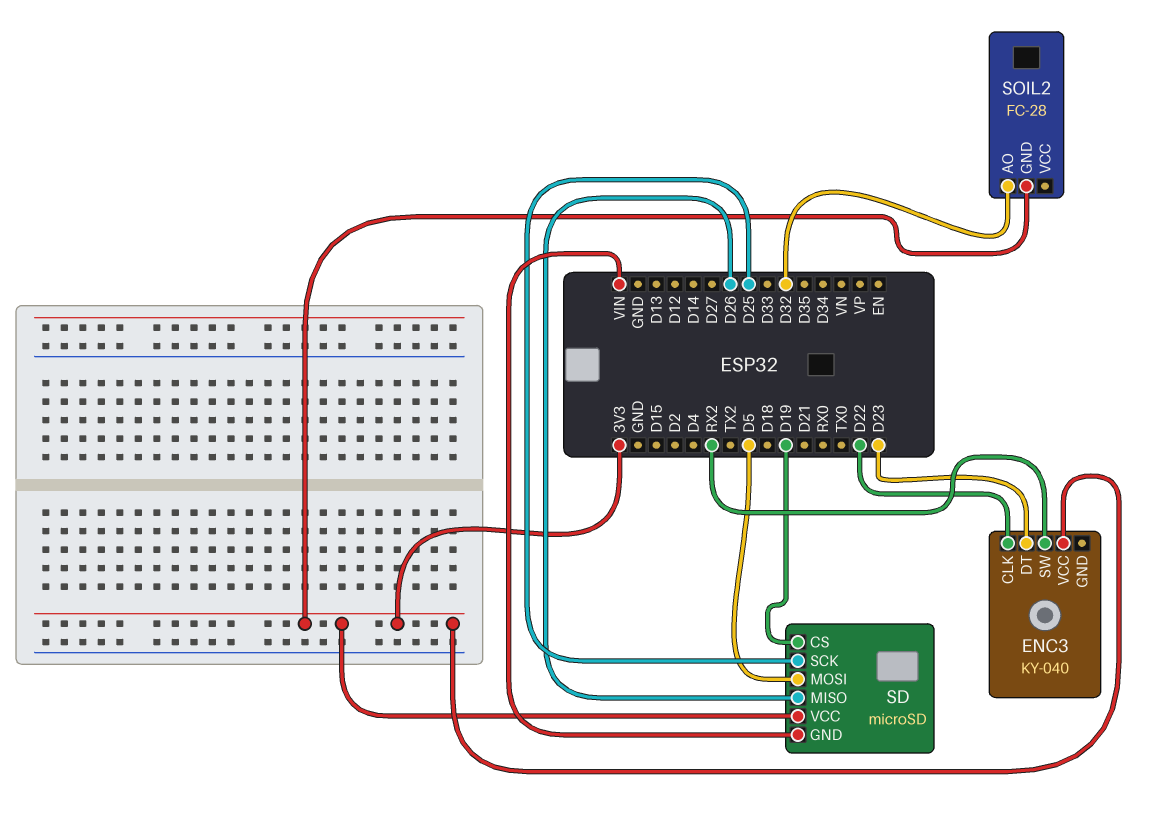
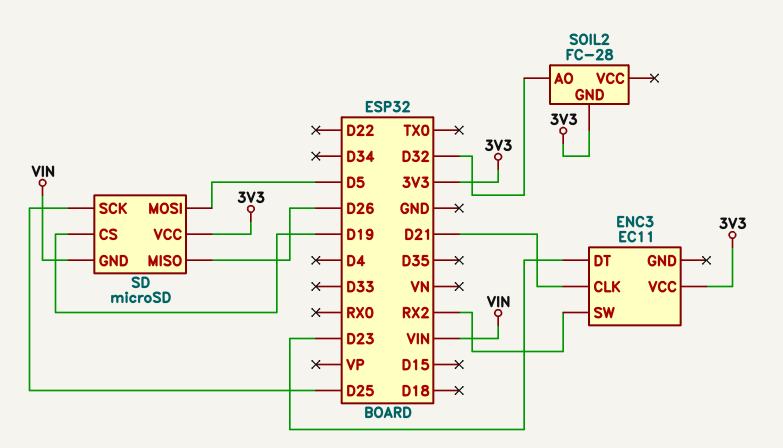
ENC3: KY-040 -> EC11
ENC3 pin CLK: D22 -> D21

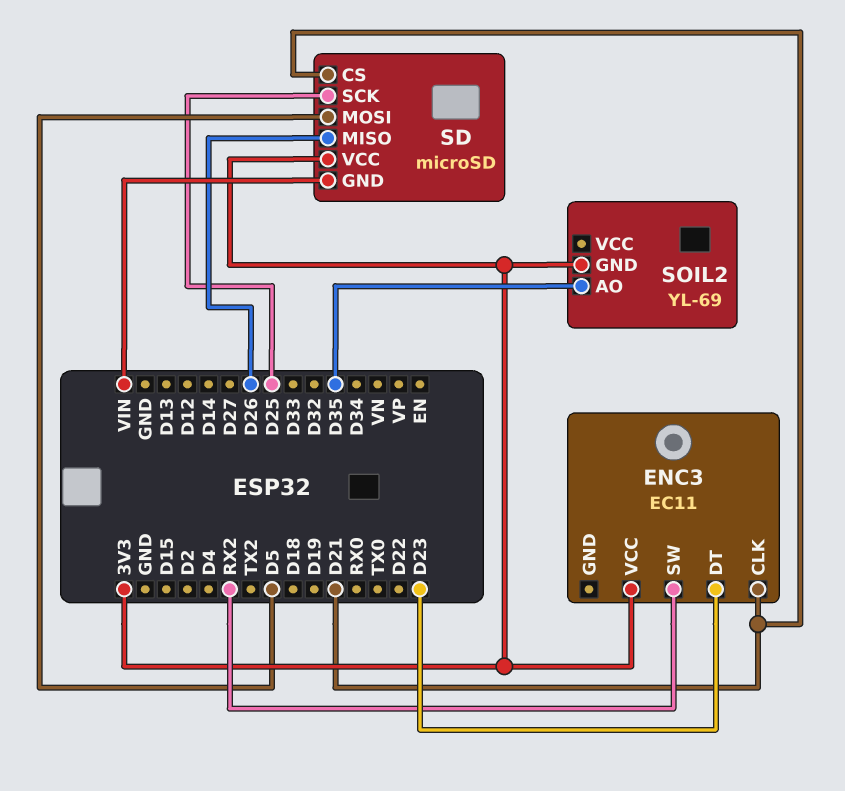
SD pin CS: D19 -> D21
SOIL2: FC-28 -> YL-69
SOIL2 pin AO: D32 -> D35

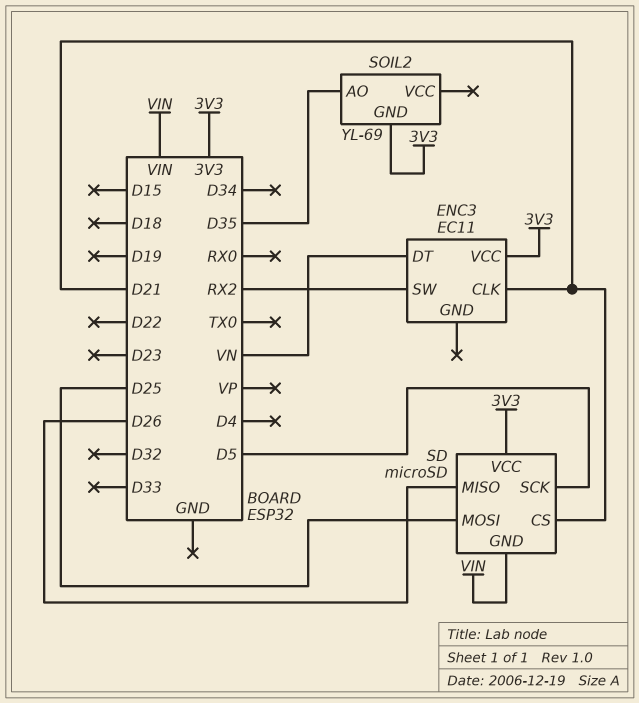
ENC3 pin DT: D23 -> VN
SD pin MOSI: D5 -> D25
SD pin SCK: D25 -> D5

